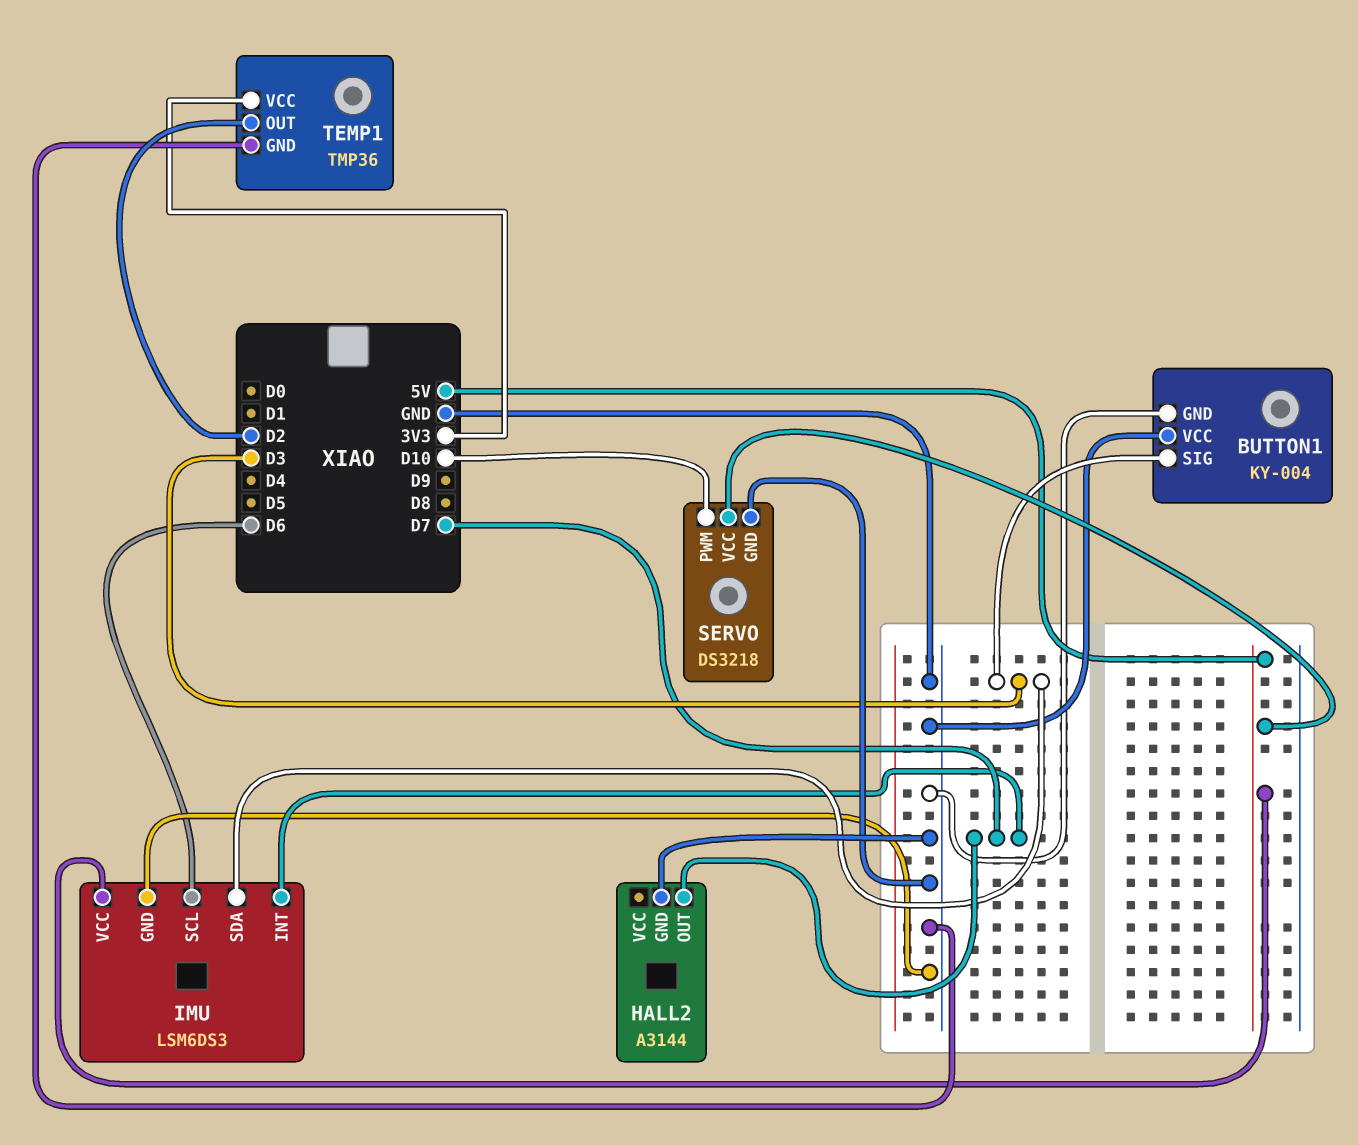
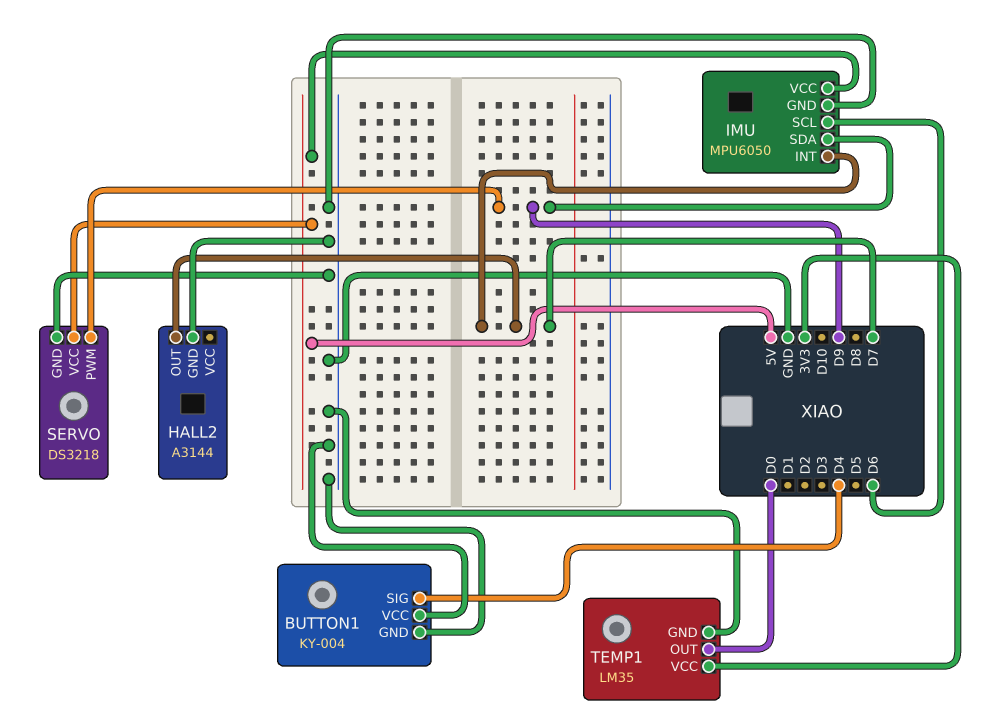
BUTTON1 pin SIG: D3 -> D4
IMU: LSM6DS3 -> MPU6050
IMU pin SDA: D3 -> D9
SERVO pin PWM: D10 -> D9
TEMP1: TMP36 -> LM35
TEMP1 pin OUT: D2 -> D0

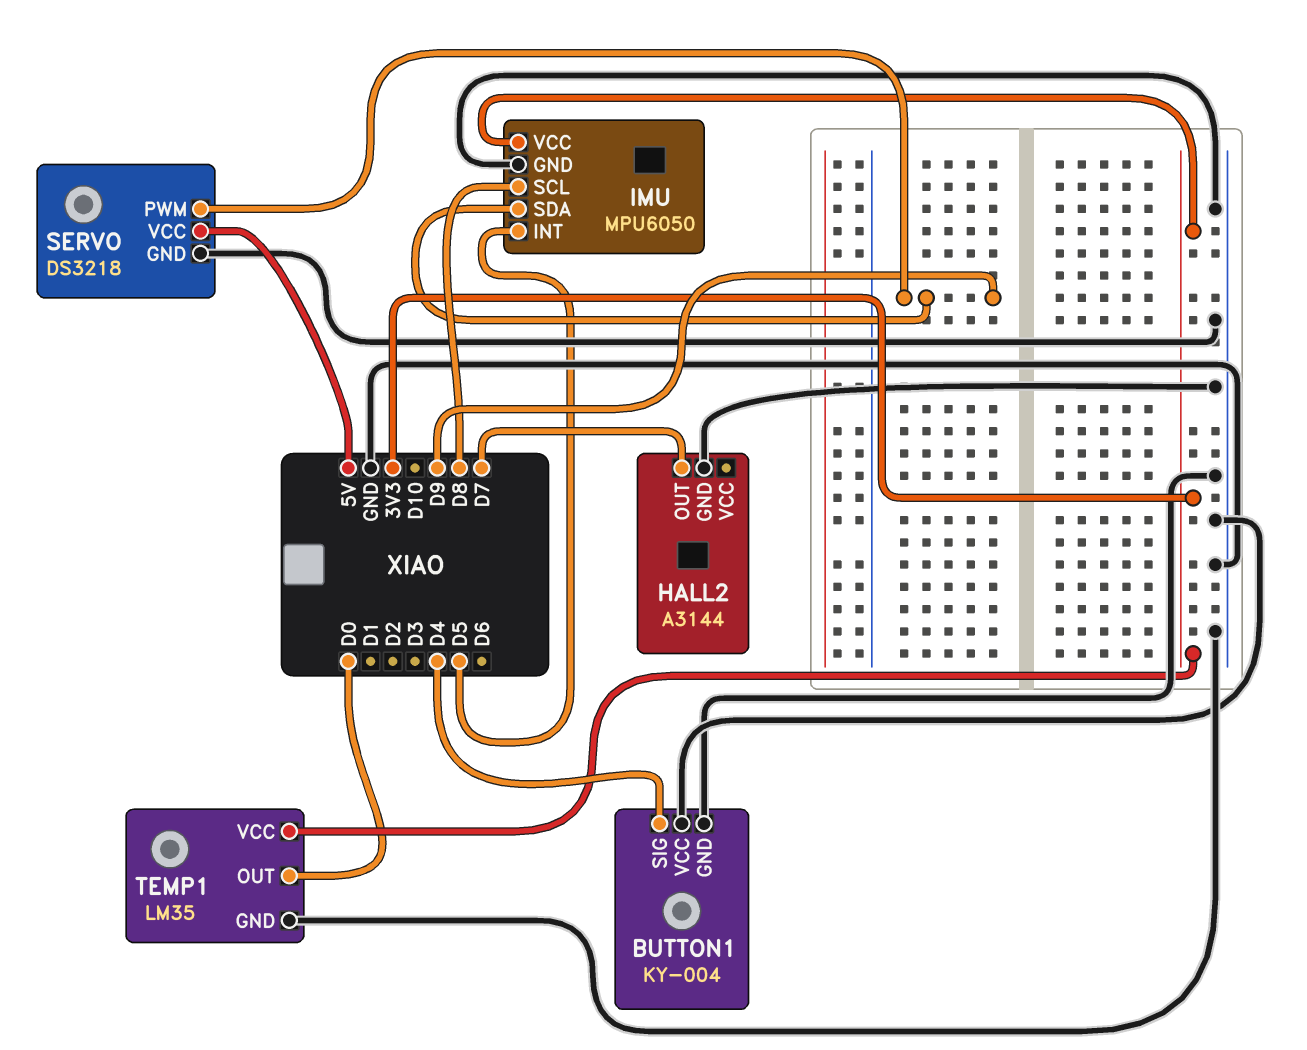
IMU pin INT: D7 -> D5
IMU pin SCL: D6 -> D8
IMU pin VCC: 5V -> 3V3

